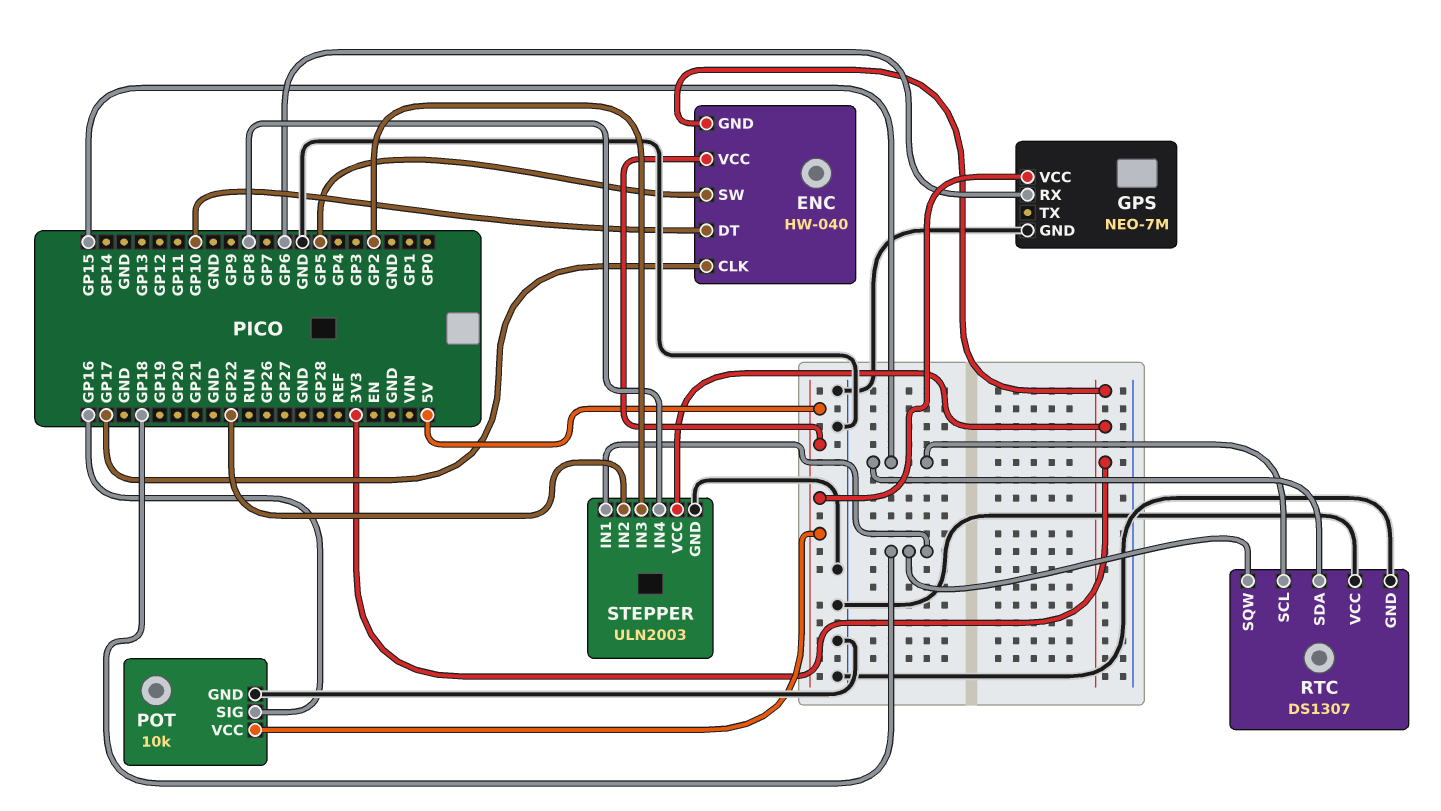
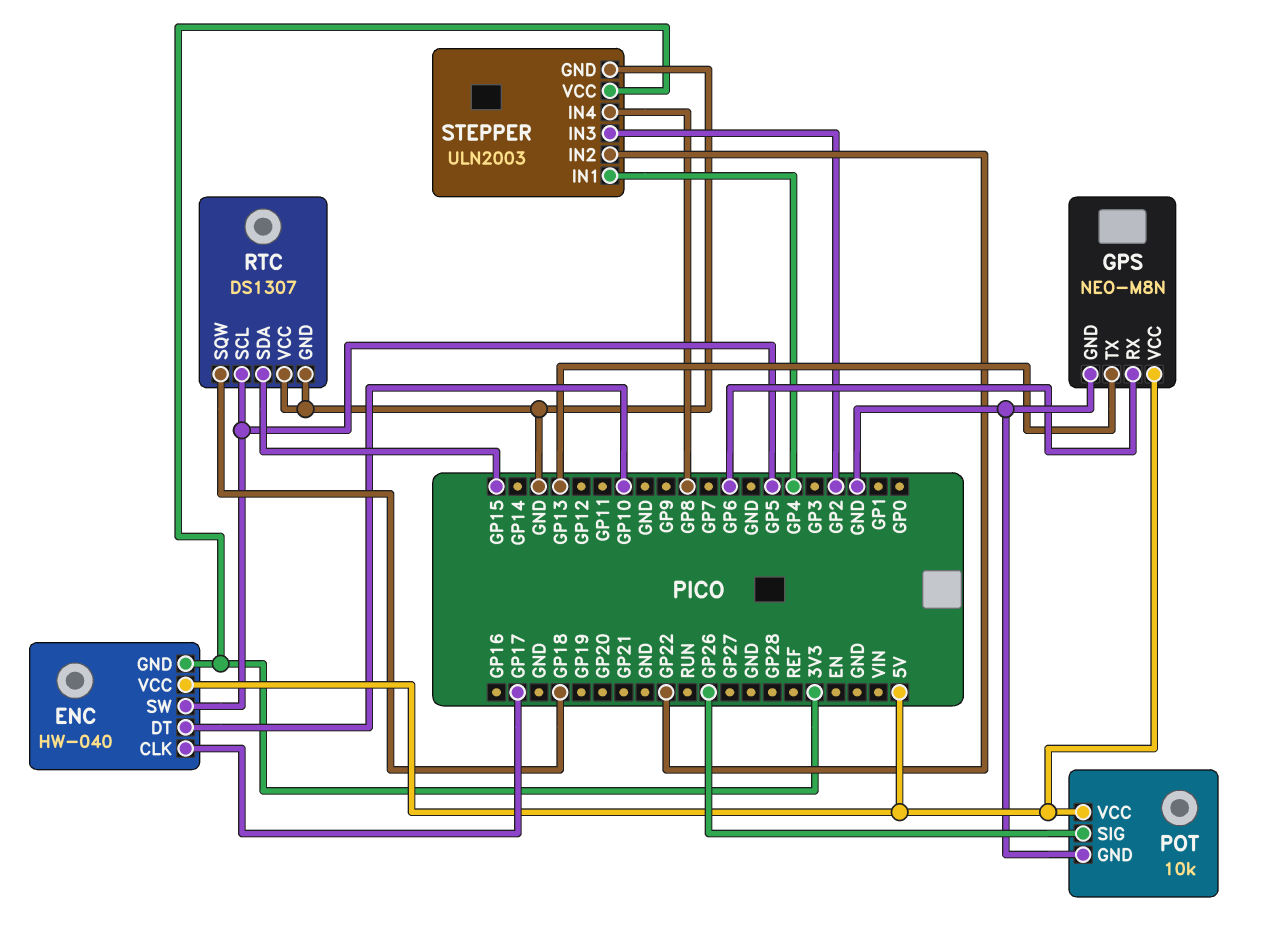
GPS: NEO-7M -> NEO-M8N
GPS pin TX: none -> GP13
POT pin SIG: GP16 -> GP26
RTC pin SCL: GP15 -> GP5
STEPPER pin IN1: GP18 -> GP4

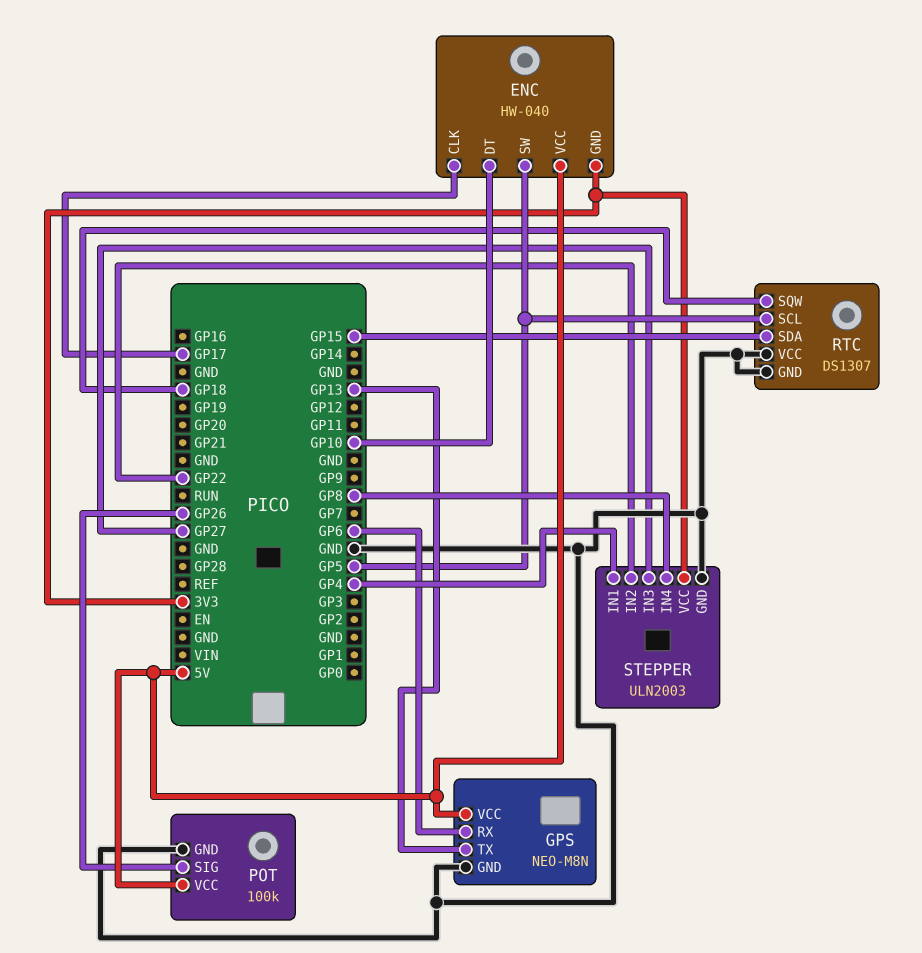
POT: 10k -> 100k
STEPPER pin IN3: GP2 -> GP27

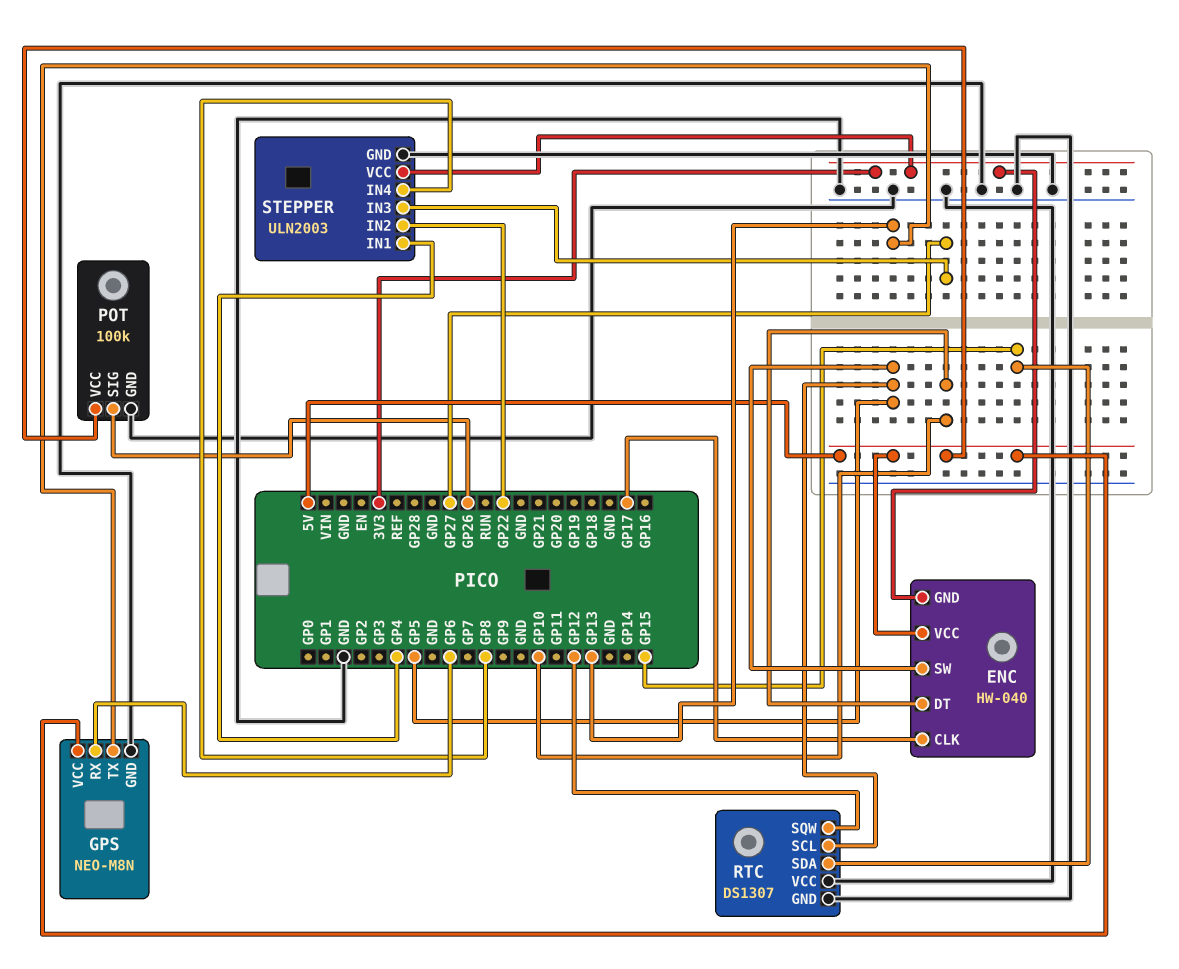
RTC pin SQW: GP18 -> GP12

